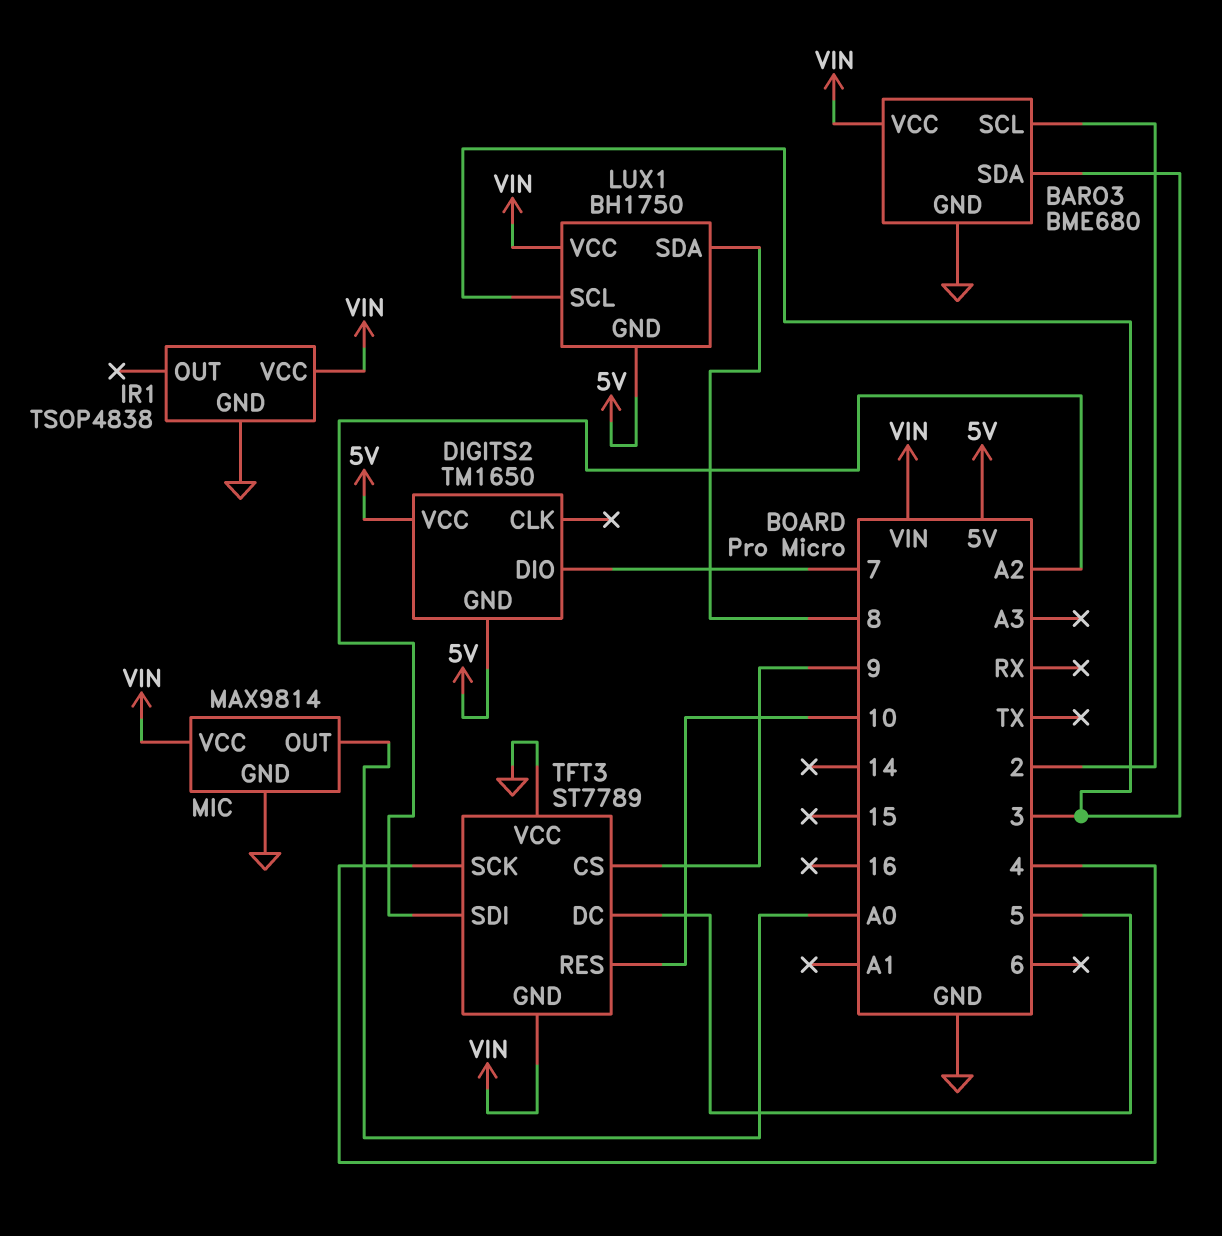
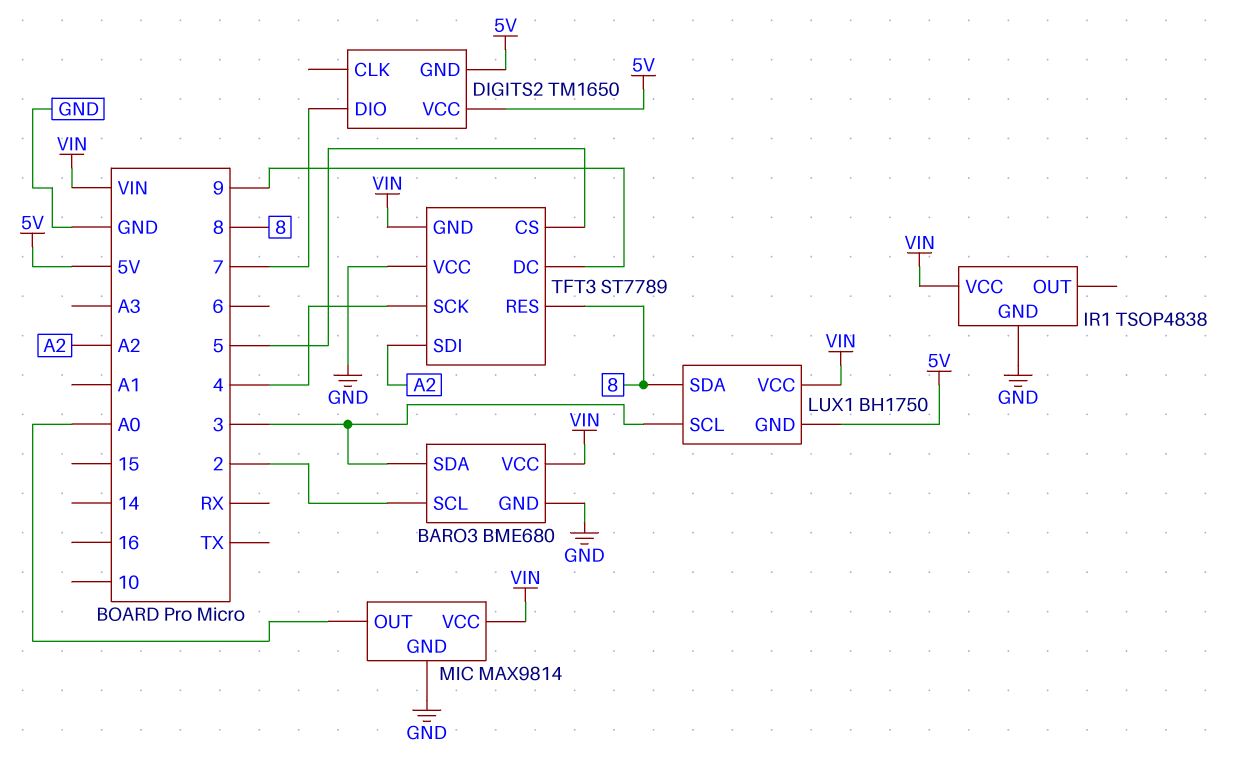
TFT3 pin CS: 9 -> 5
TFT3 pin DC: 5 -> 9
TFT3 pin RES: 10 -> 8

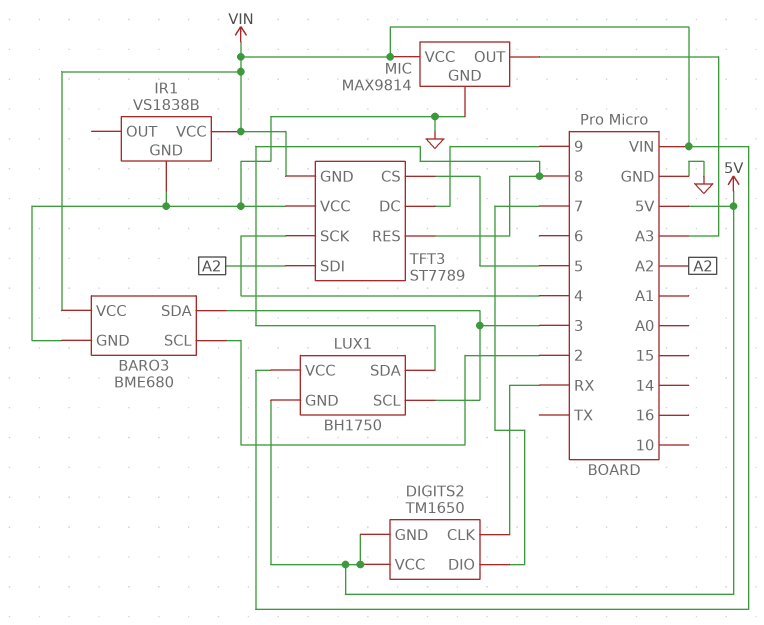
DIGITS2 pin CLK: none -> RX
IR1: TSOP4838 -> VS1838B
MIC pin OUT: A0 -> A3

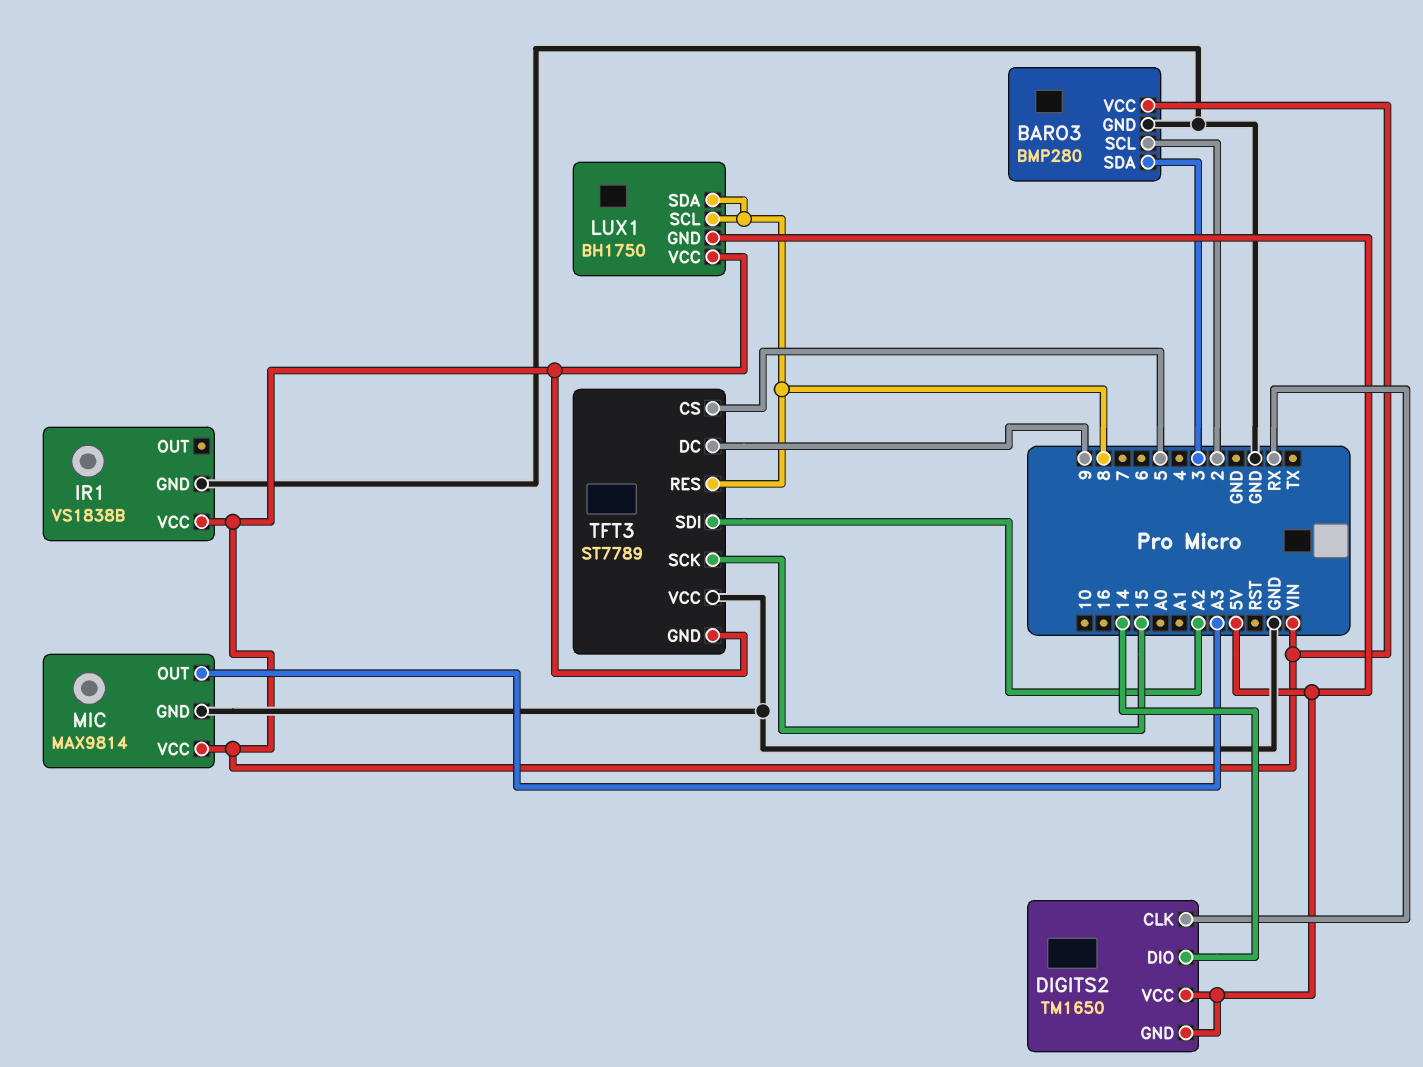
BARO3: BME680 -> BMP280
DIGITS2 pin DIO: 7 -> 14
LUX1 pin SCL: 3 -> 8
TFT3 pin SCK: 4 -> 15

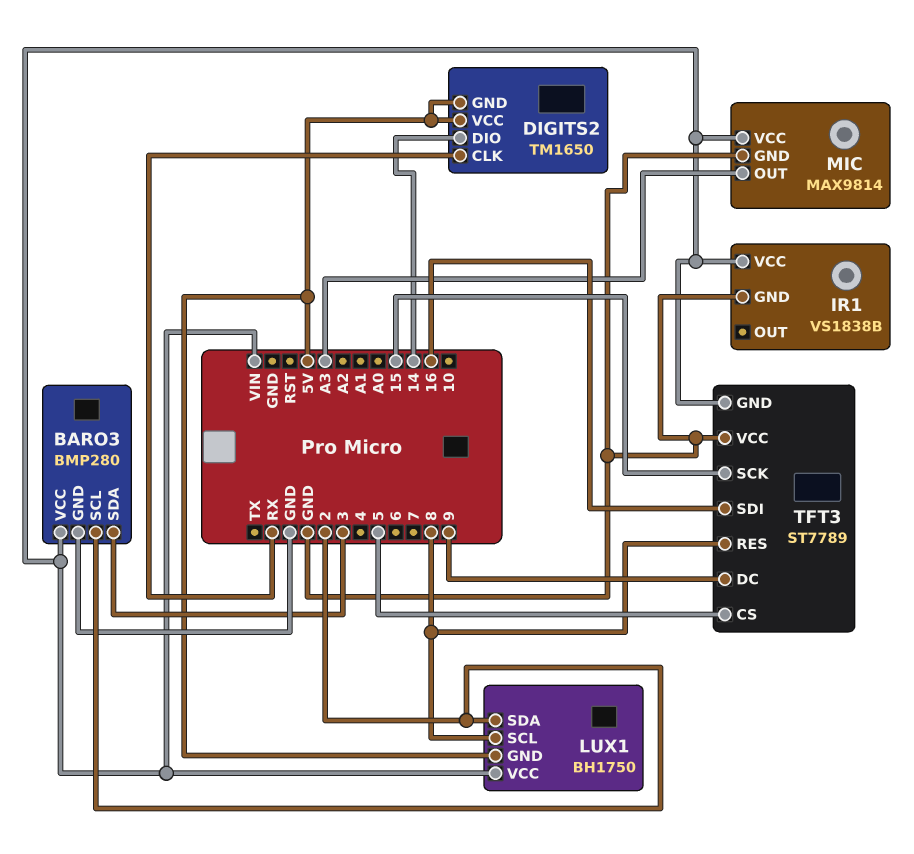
LUX1 pin SDA: 8 -> 2
TFT3 pin SDI: A2 -> 16

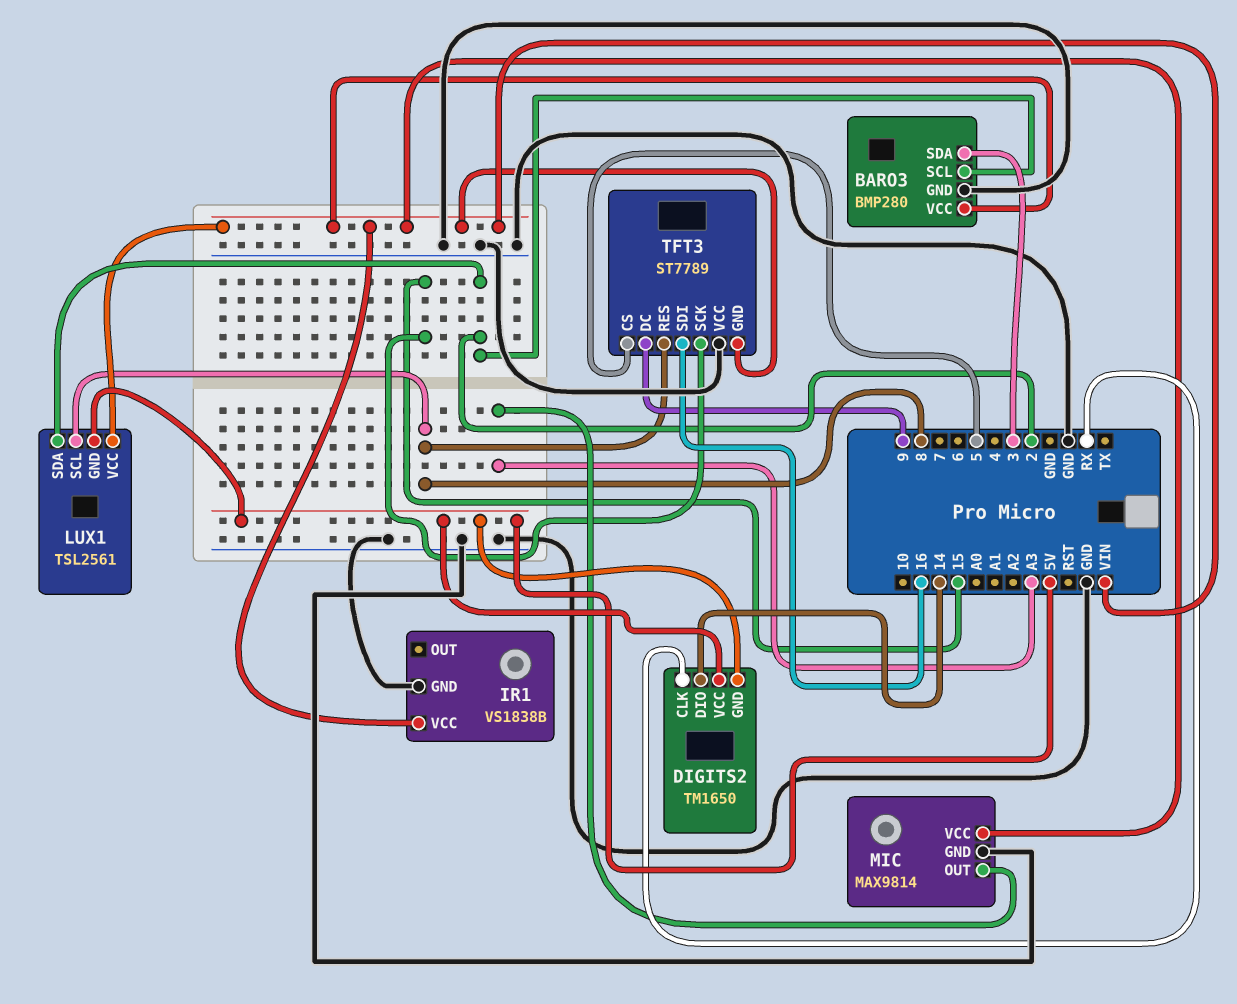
LUX1: BH1750 -> TSL2561

